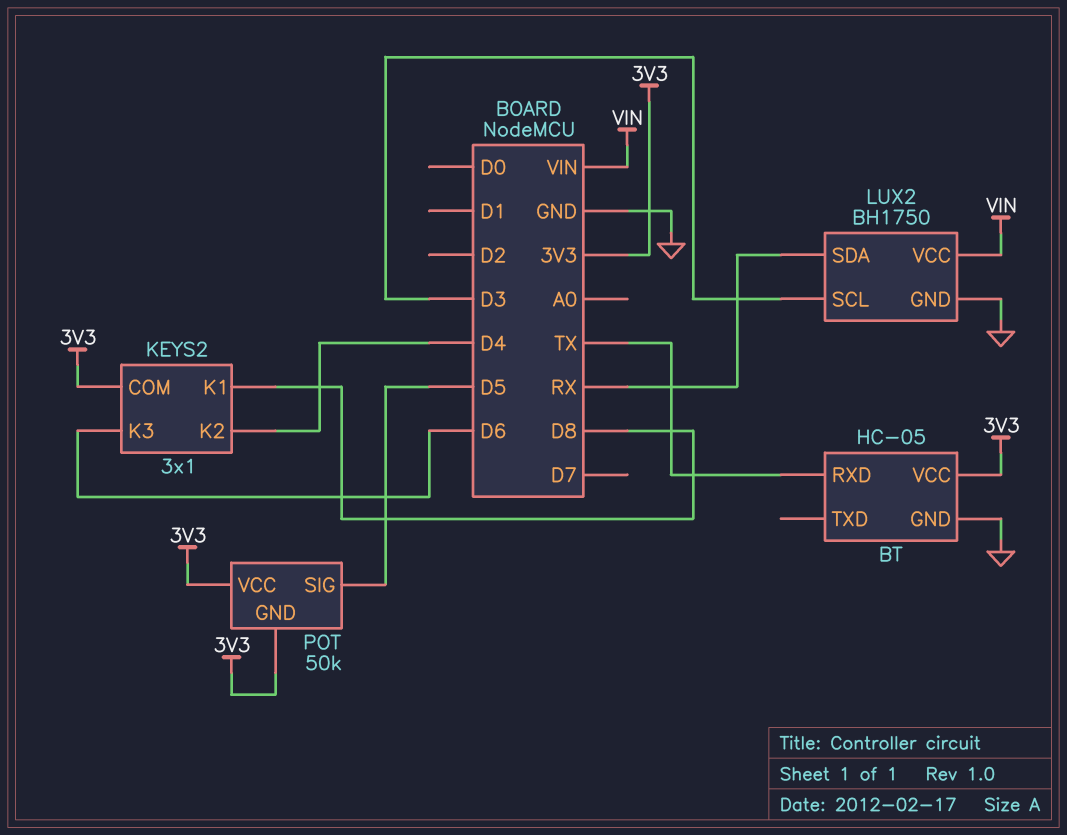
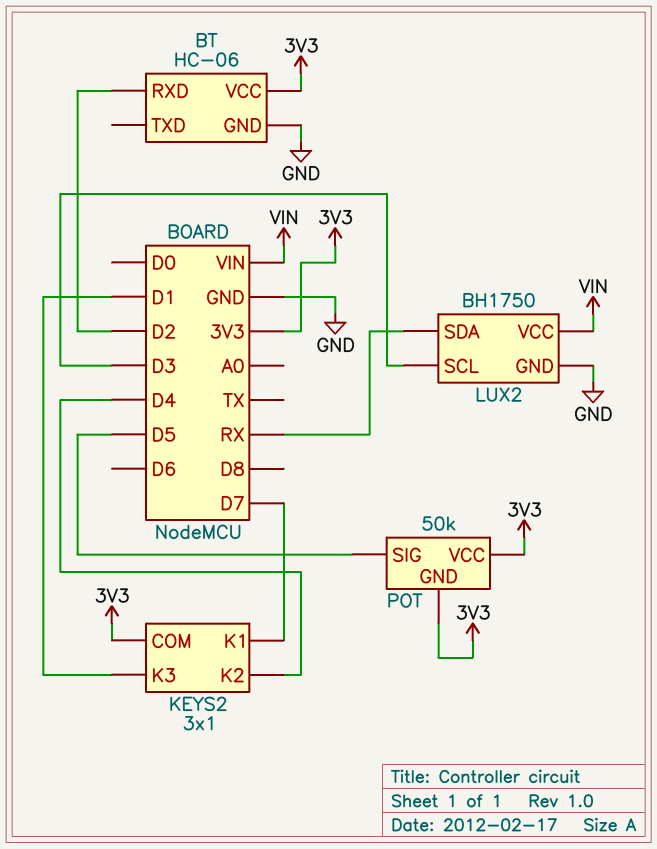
BT: HC-05 -> HC-06
BT pin RXD: TX -> D2
KEYS2 pin K1: D8 -> D7
KEYS2 pin K3: D6 -> D1

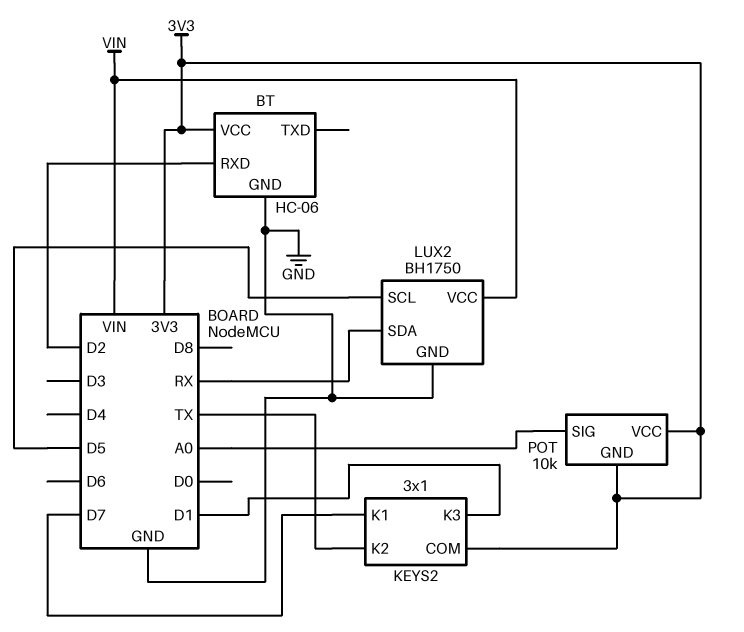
KEYS2 pin K2: D4 -> TX
LUX2 pin SCL: D3 -> D5
POT: 50k -> 10k
POT pin SIG: D5 -> A0

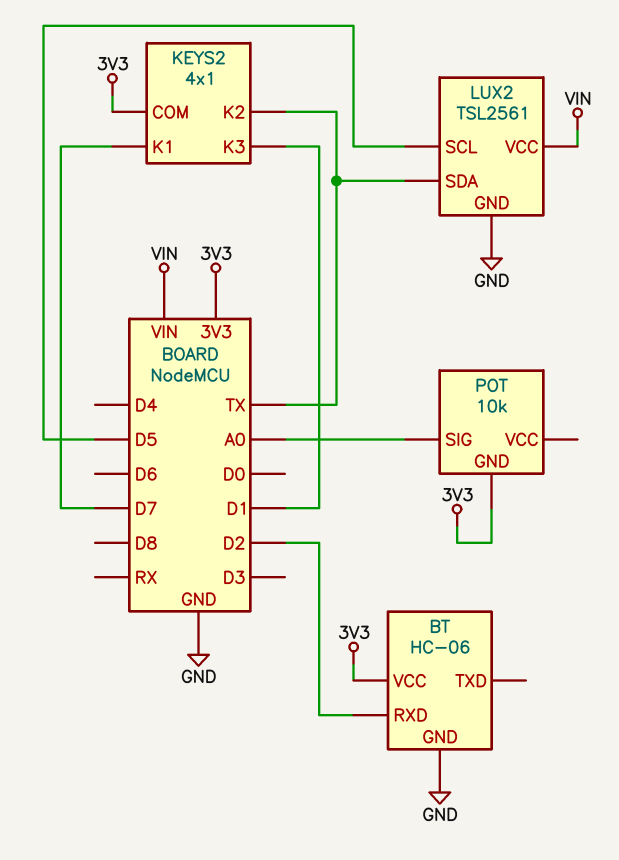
KEYS2: 3x1 -> 4x1
LUX2: BH1750 -> TSL2561
LUX2 pin SDA: RX -> TX
POT pin VCC: 3V3 -> none

